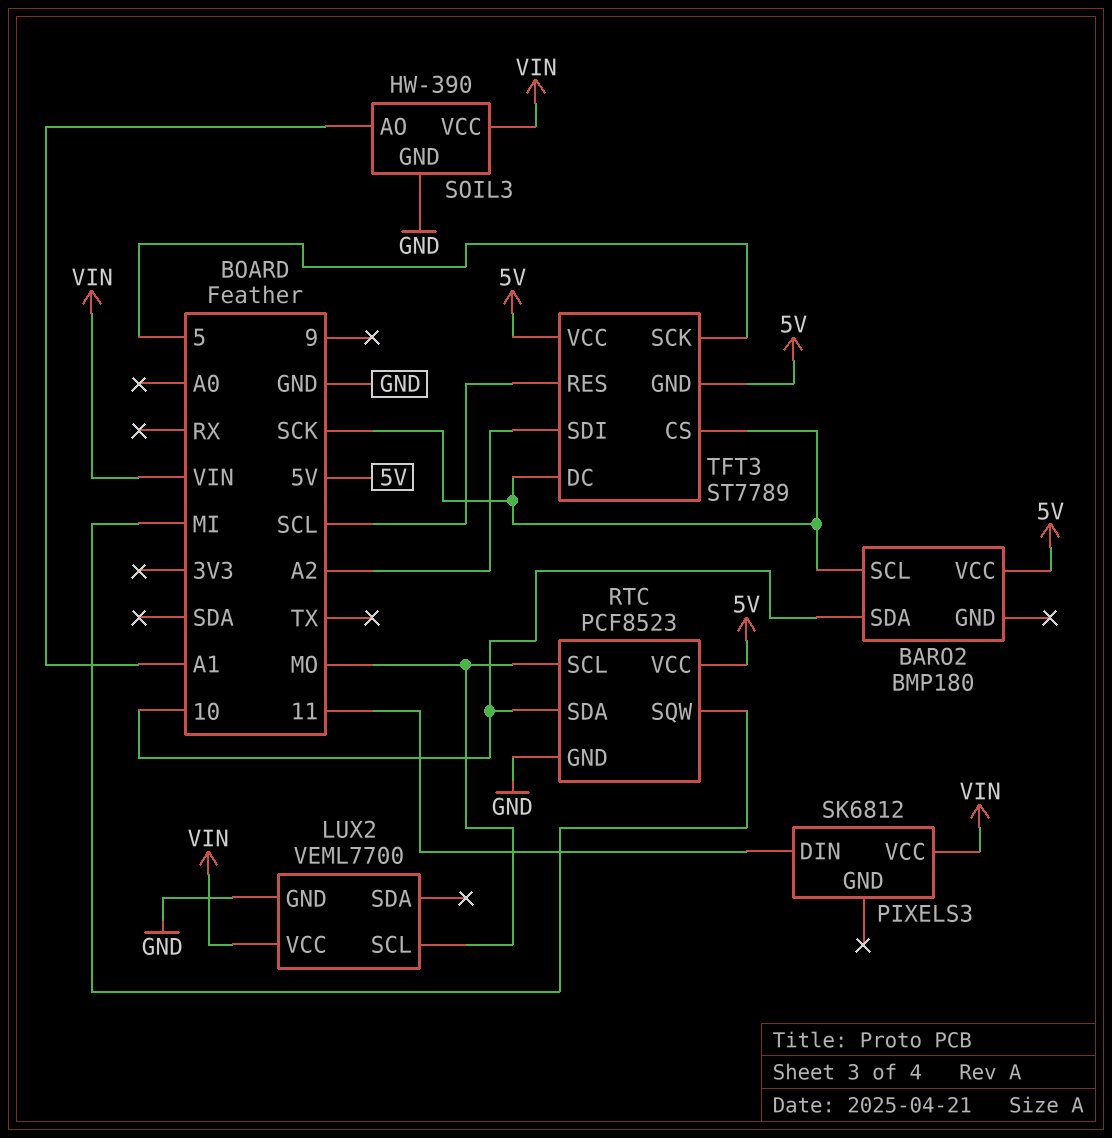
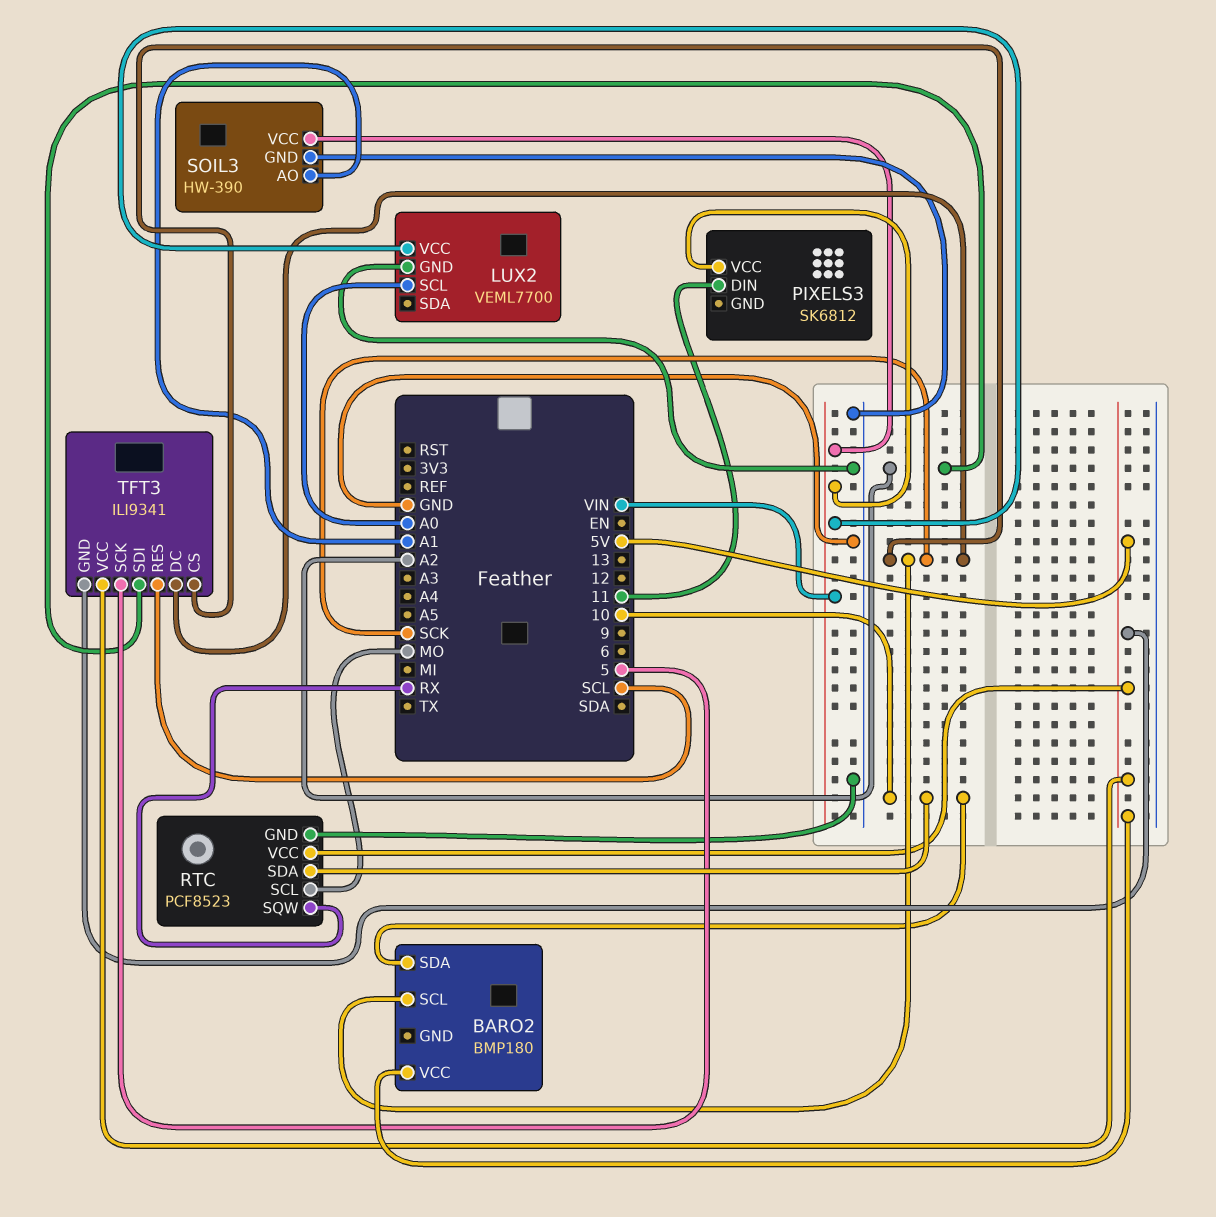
LUX2 pin SCL: MO -> A0
RTC pin SQW: MI -> RX
TFT3: ST7789 -> ILI9341

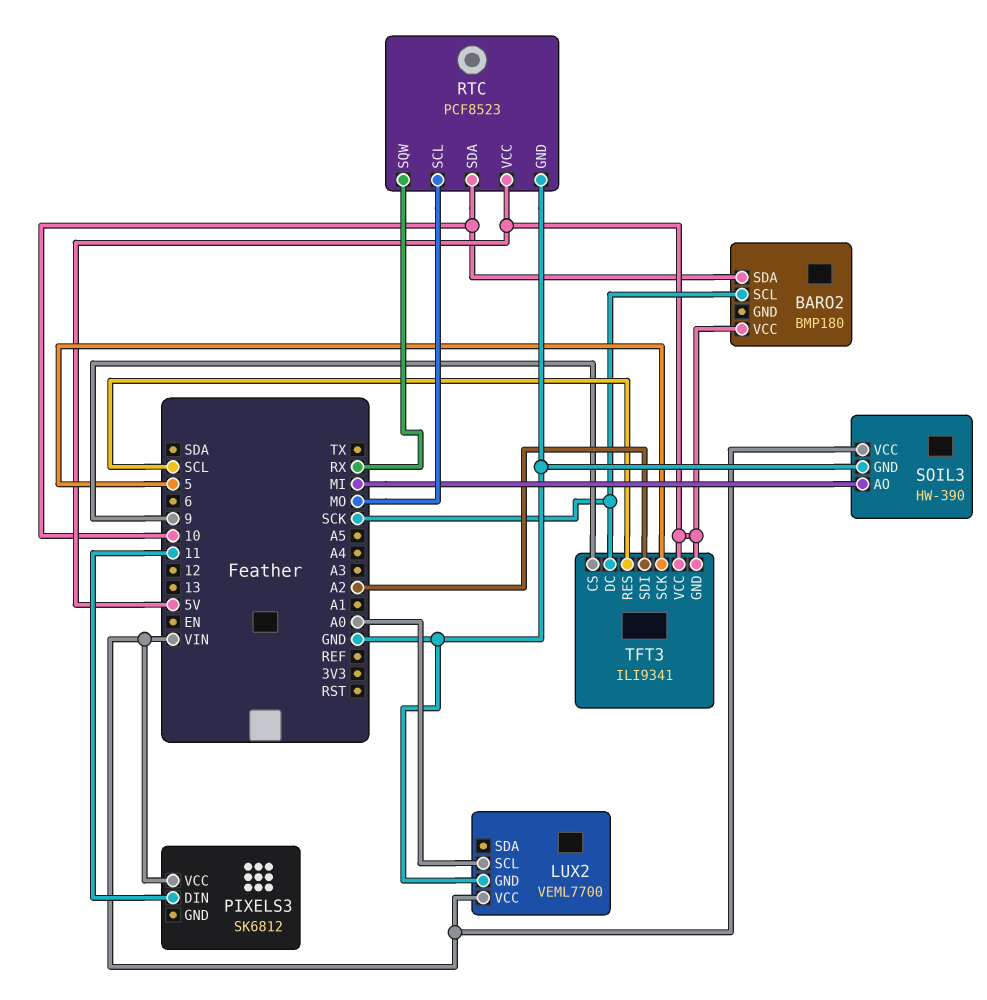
SOIL3 pin AO: A1 -> MI
TFT3 pin CS: SCK -> 9

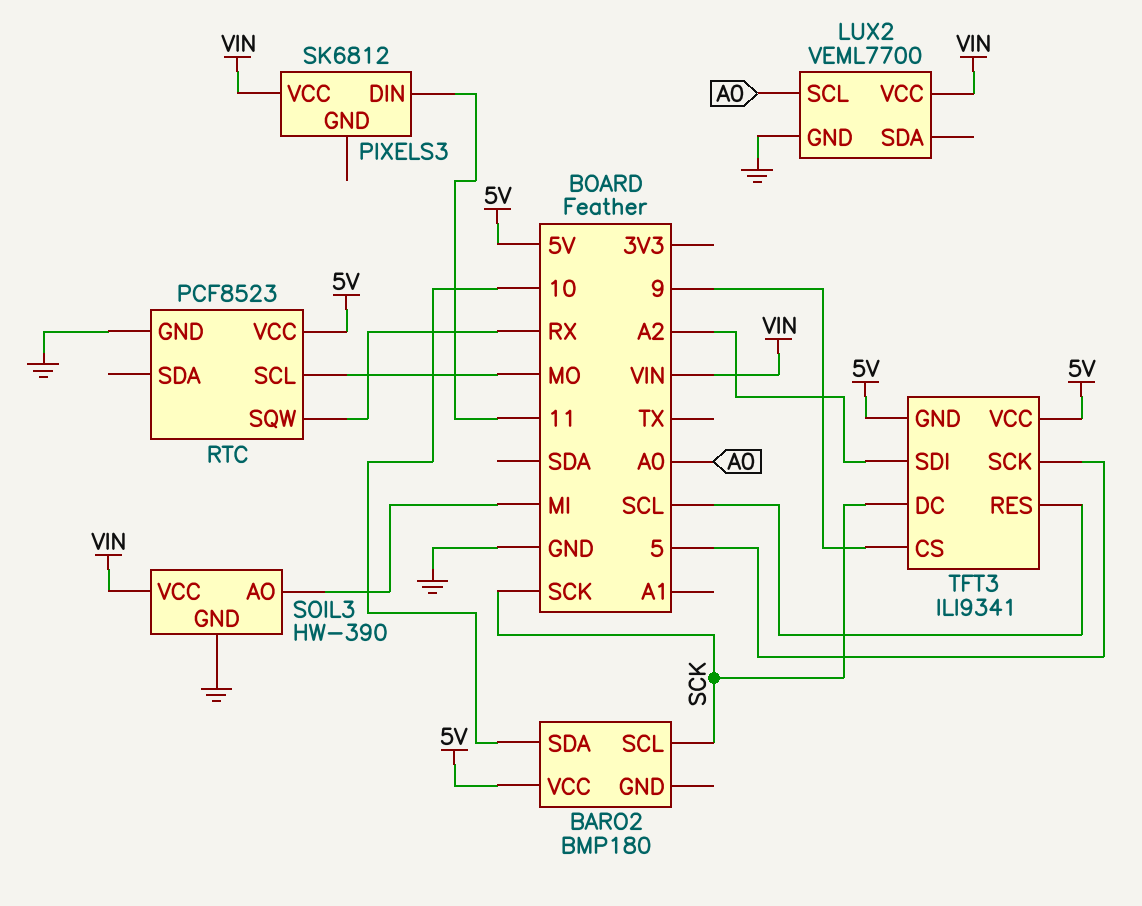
RTC pin SDA: 10 -> none

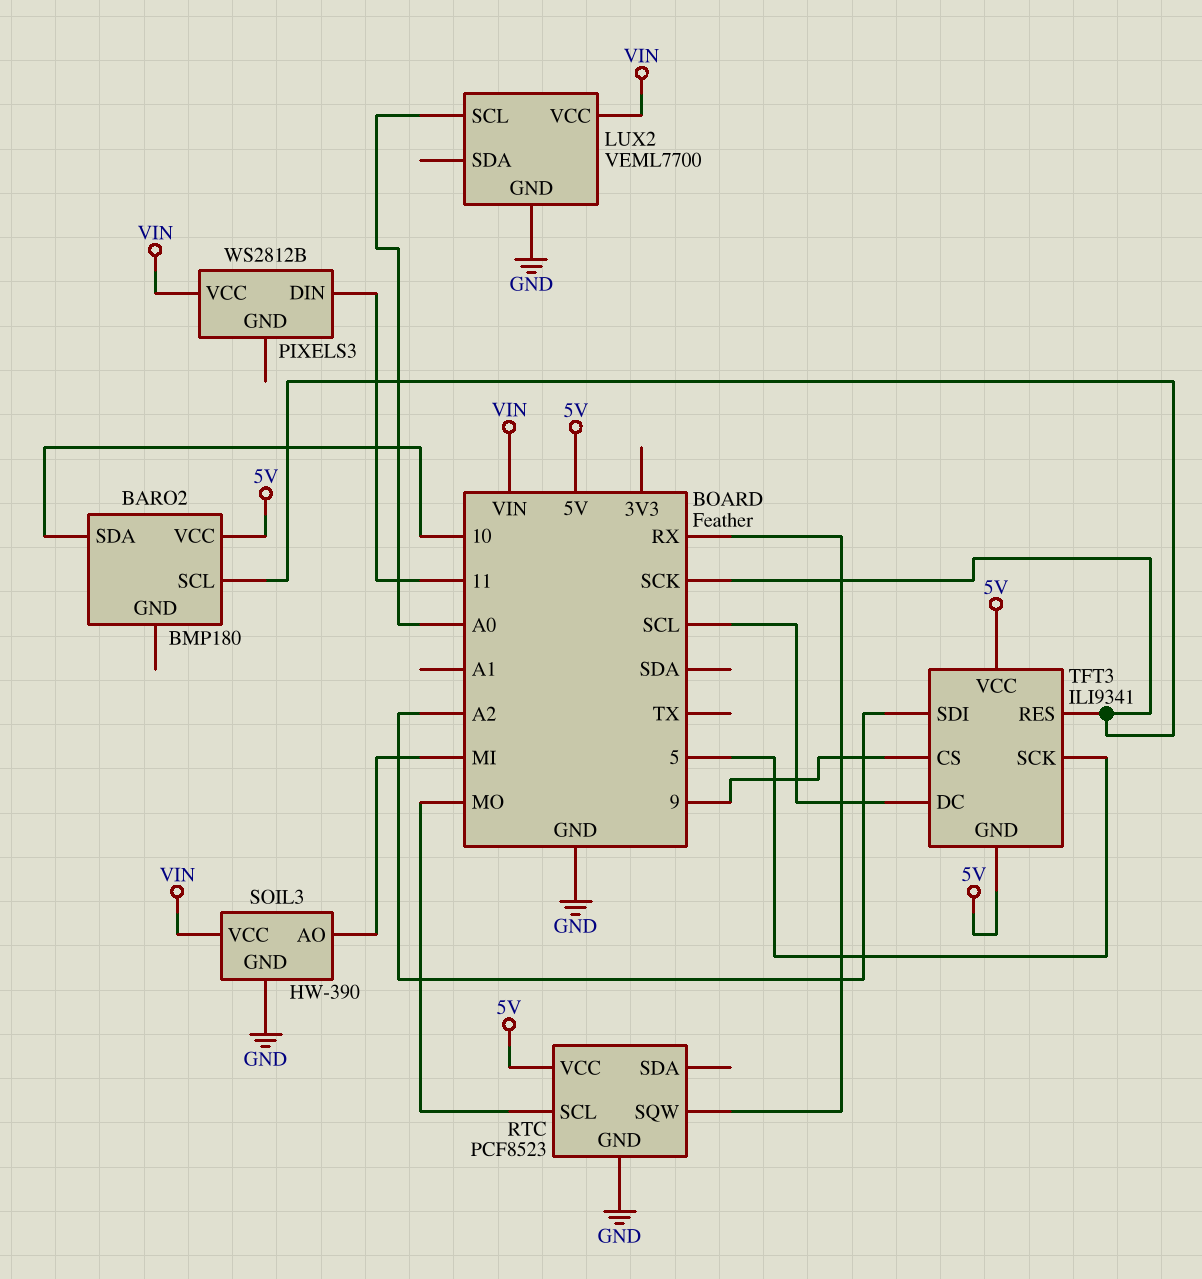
PIXELS3: SK6812 -> WS2812B
TFT3 pin DC: SCK -> SCL
TFT3 pin RES: SCL -> SCK

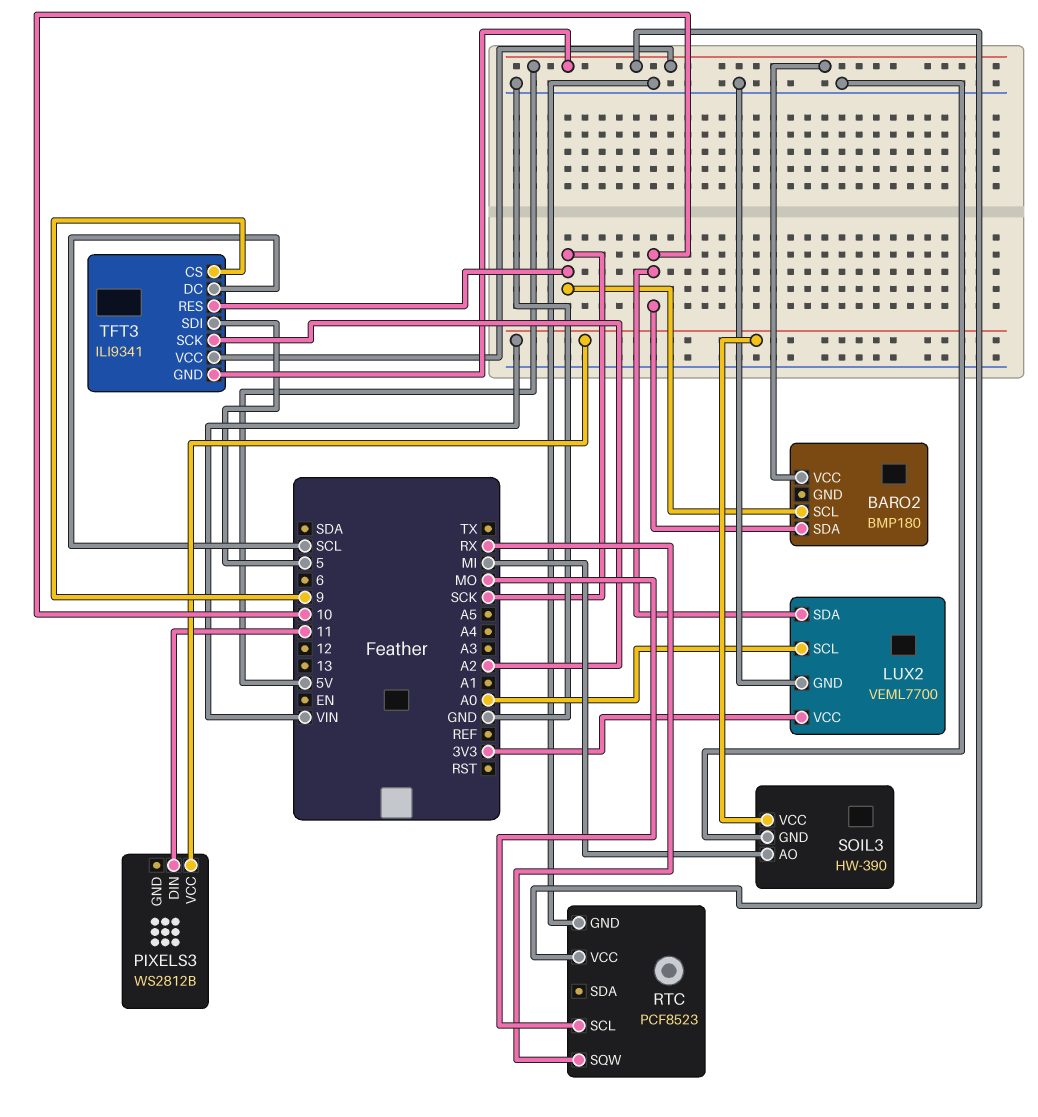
LUX2 pin SDA: none -> 10
LUX2 pin VCC: VIN -> 3V3
TFT3 pin SCK: 5 -> A2
TFT3 pin SDI: A2 -> 5

